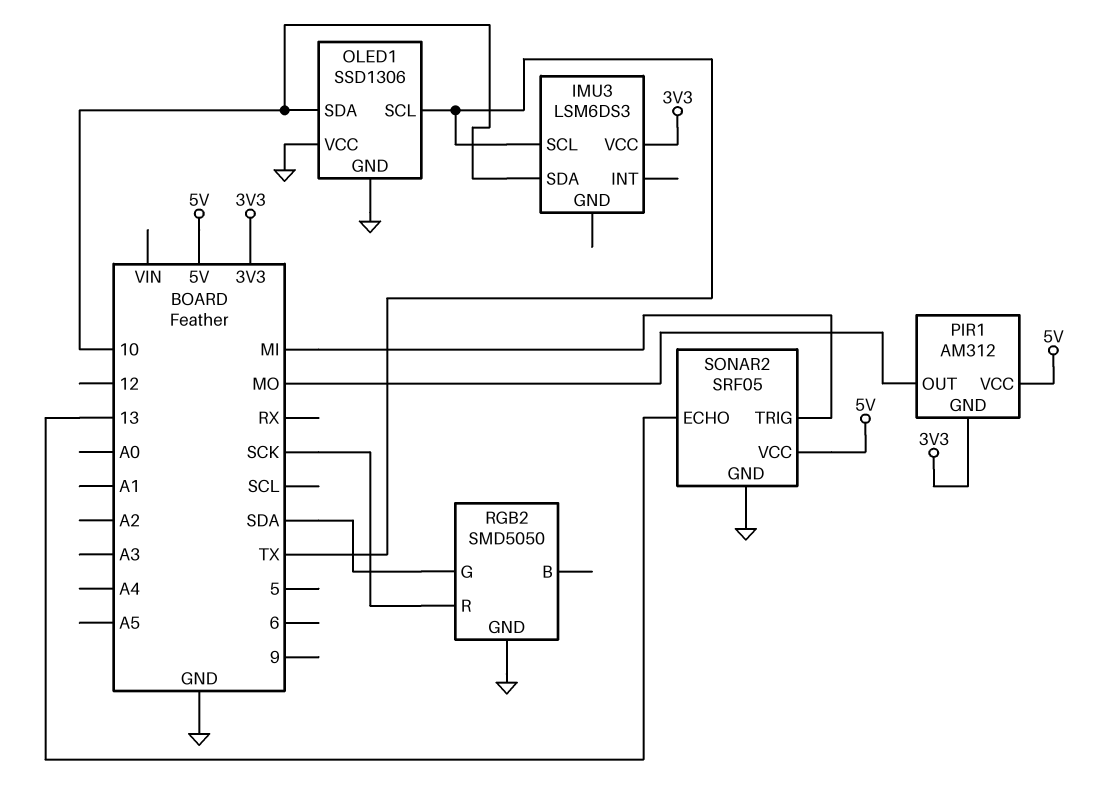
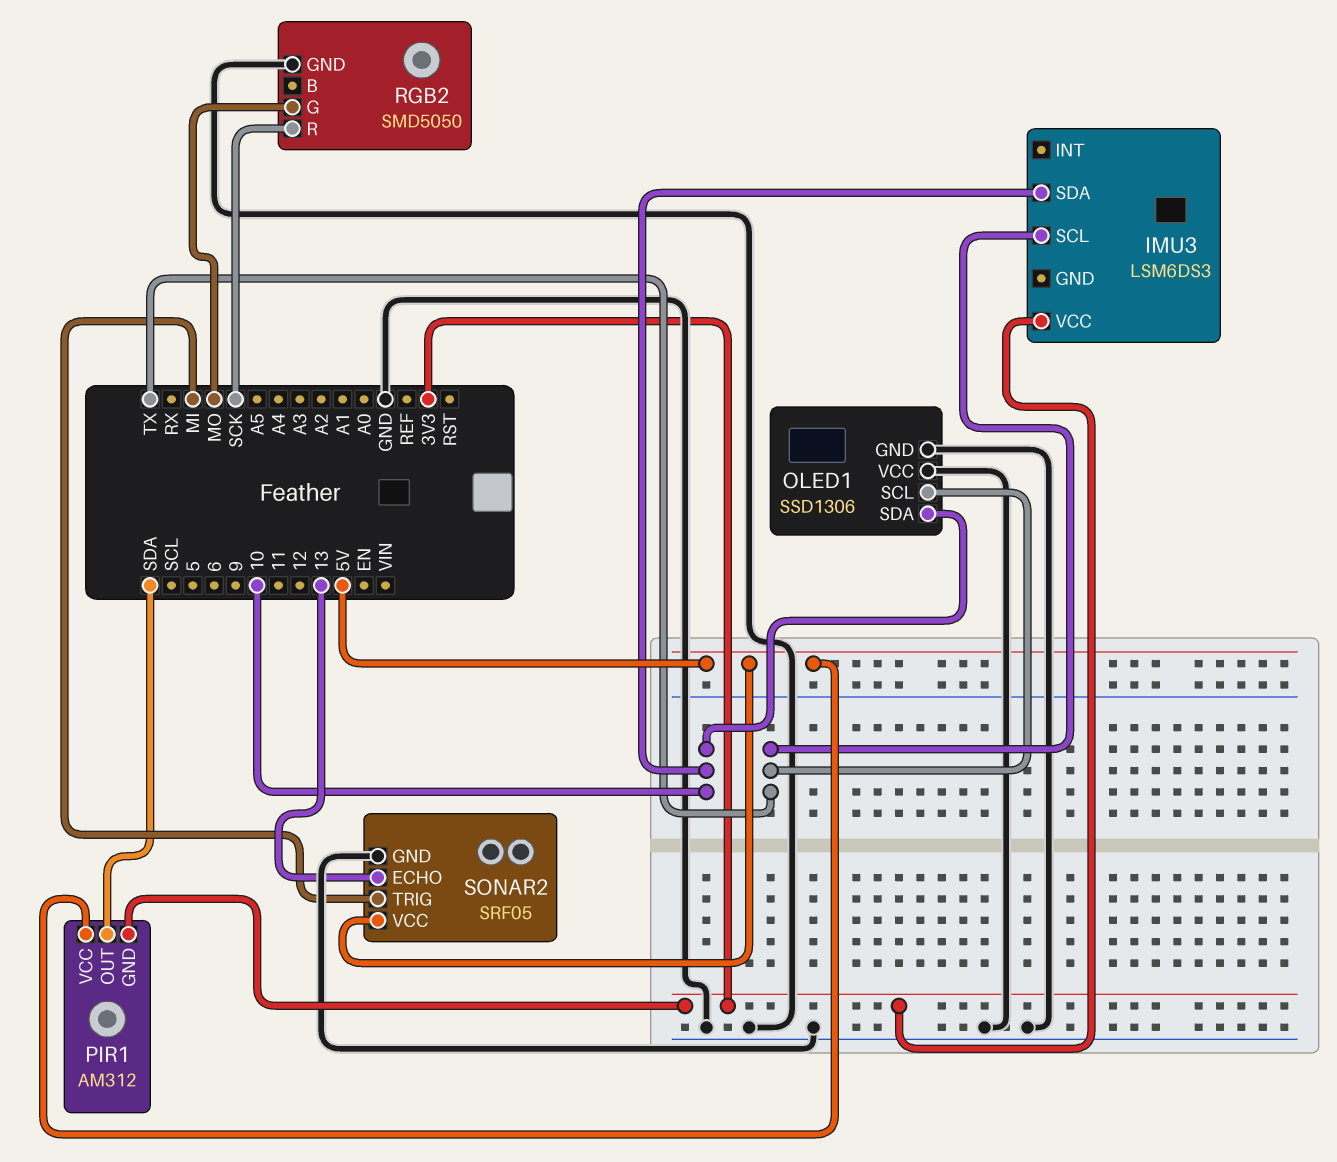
PIR1 pin OUT: MO -> SDA
RGB2 pin G: SDA -> MO

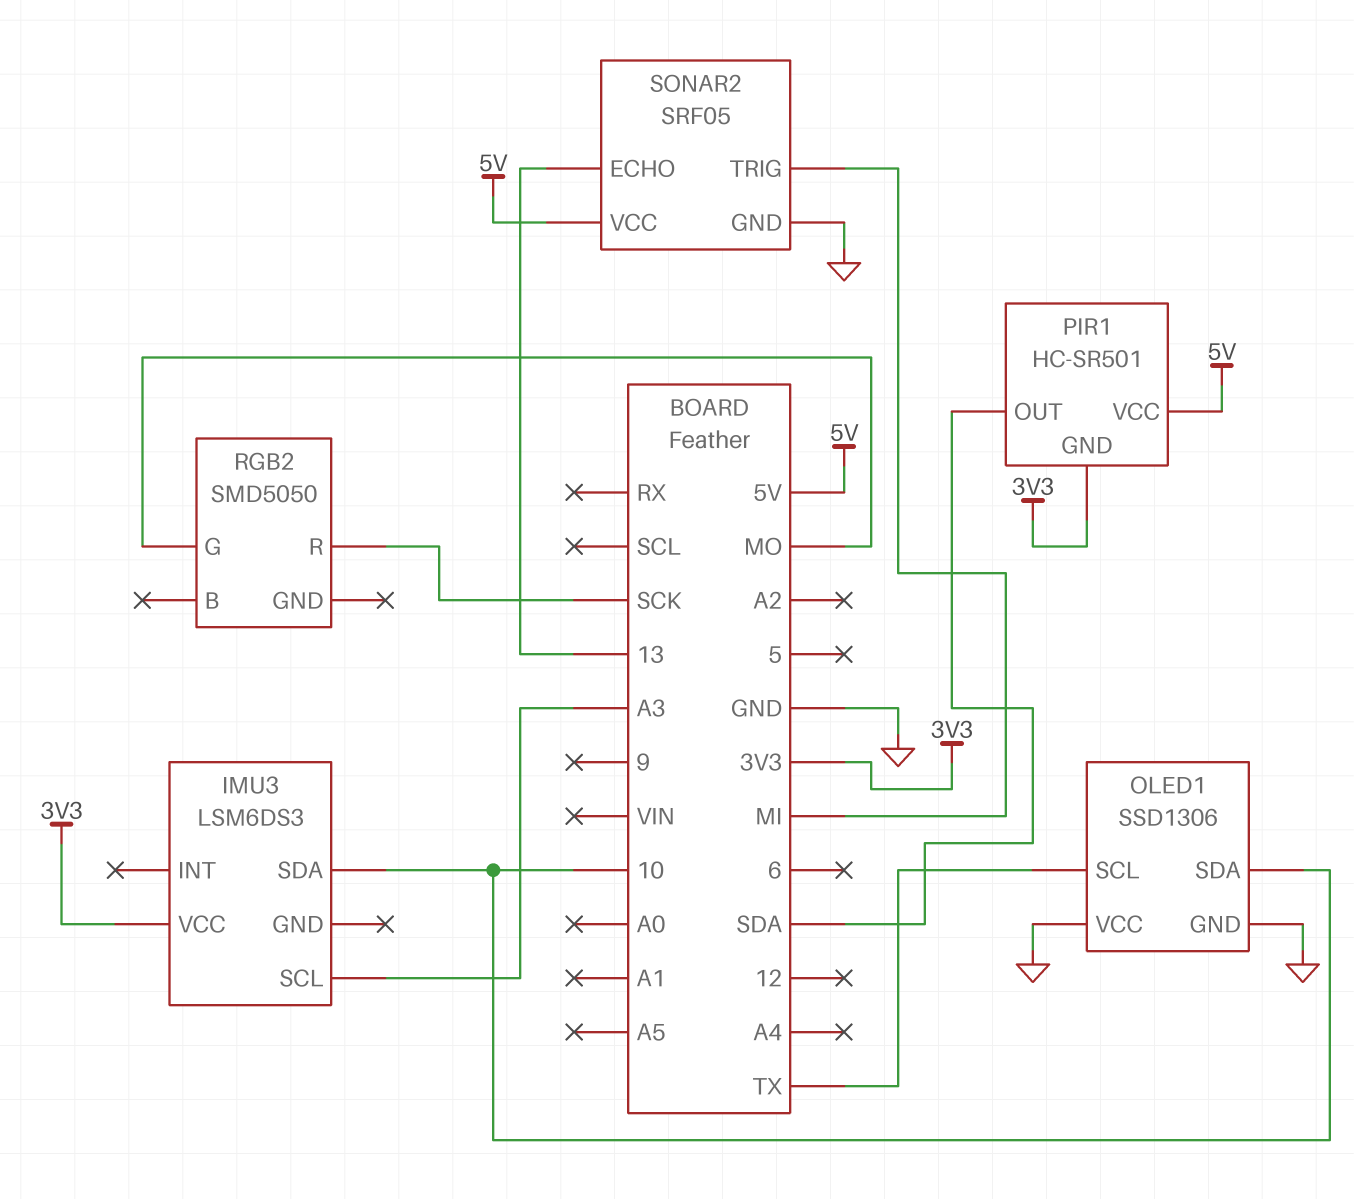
IMU3 pin SCL: TX -> A3
PIR1: AM312 -> HC-SR501
RGB2 pin GND: GND -> none

